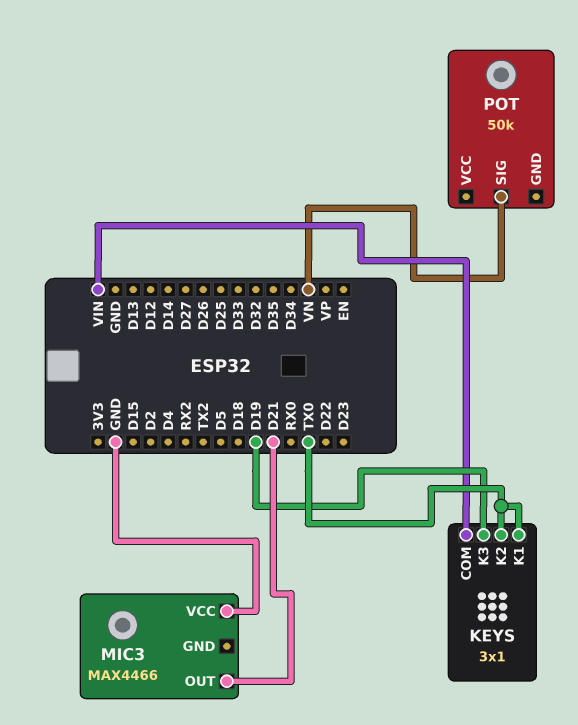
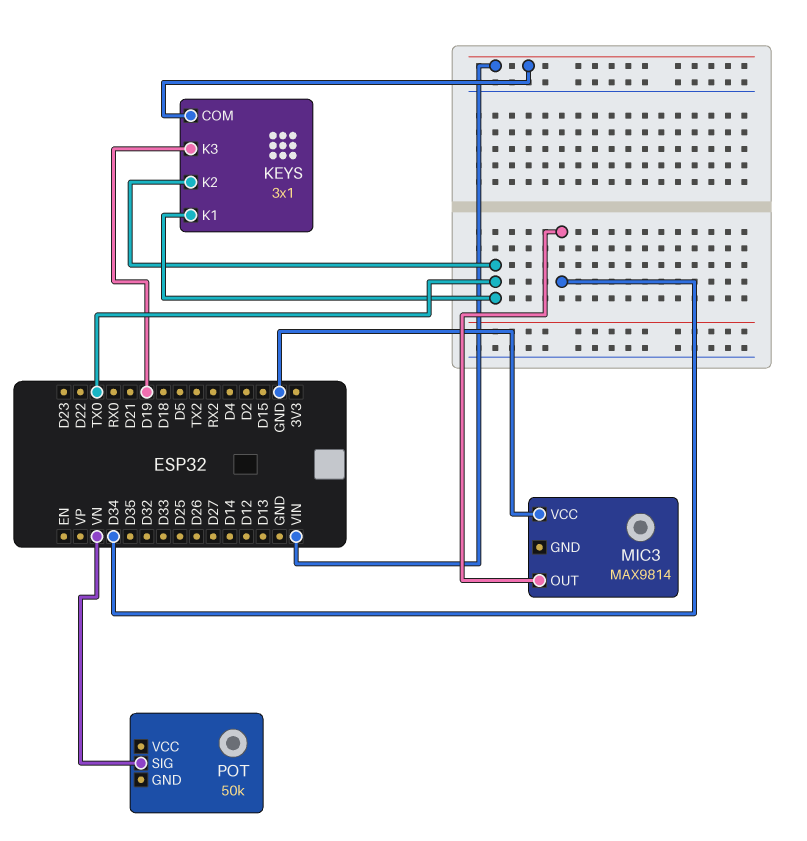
MIC3: MAX4466 -> MAX9814
MIC3 pin OUT: D21 -> D34

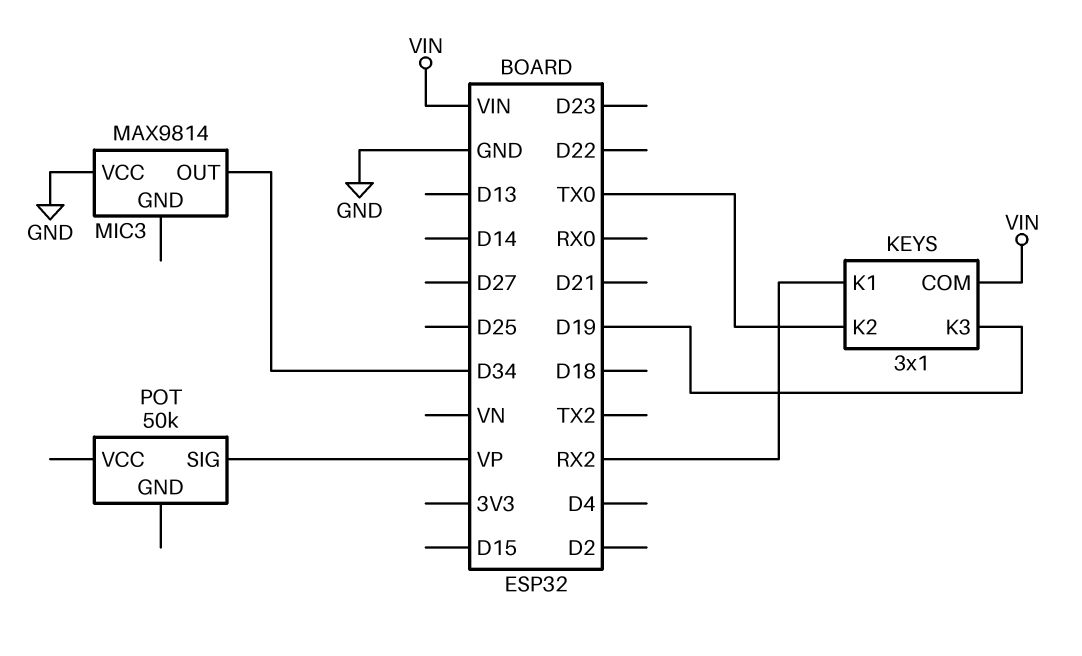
KEYS pin K1: TX0 -> RX2
POT pin SIG: VN -> VP

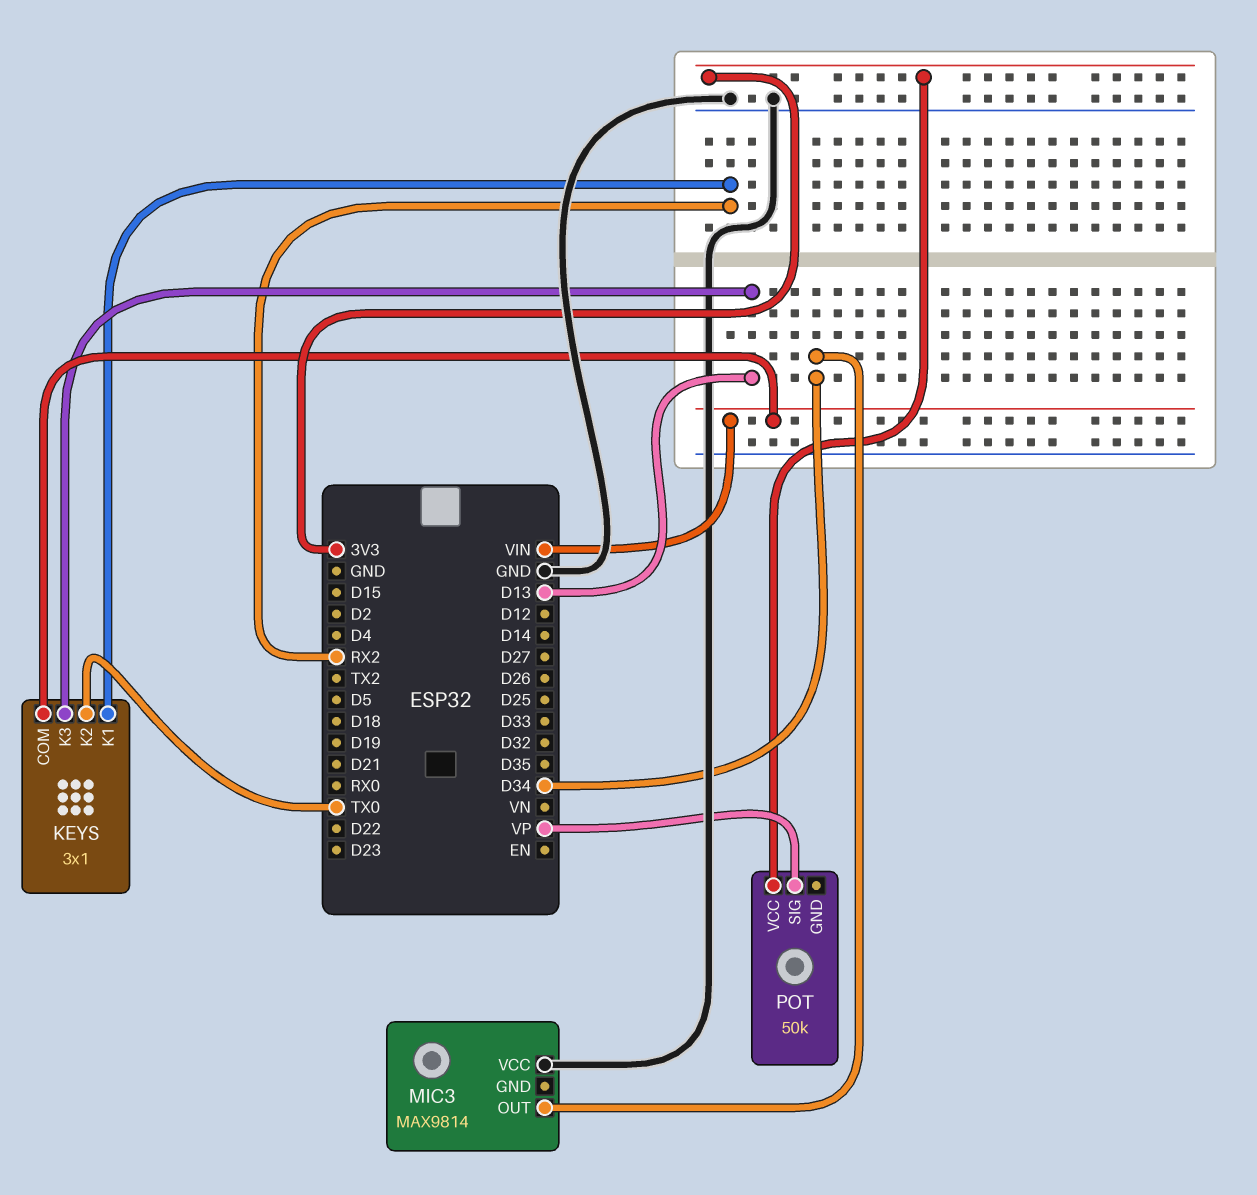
KEYS pin K3: D19 -> D13
POT pin VCC: none -> 3V3

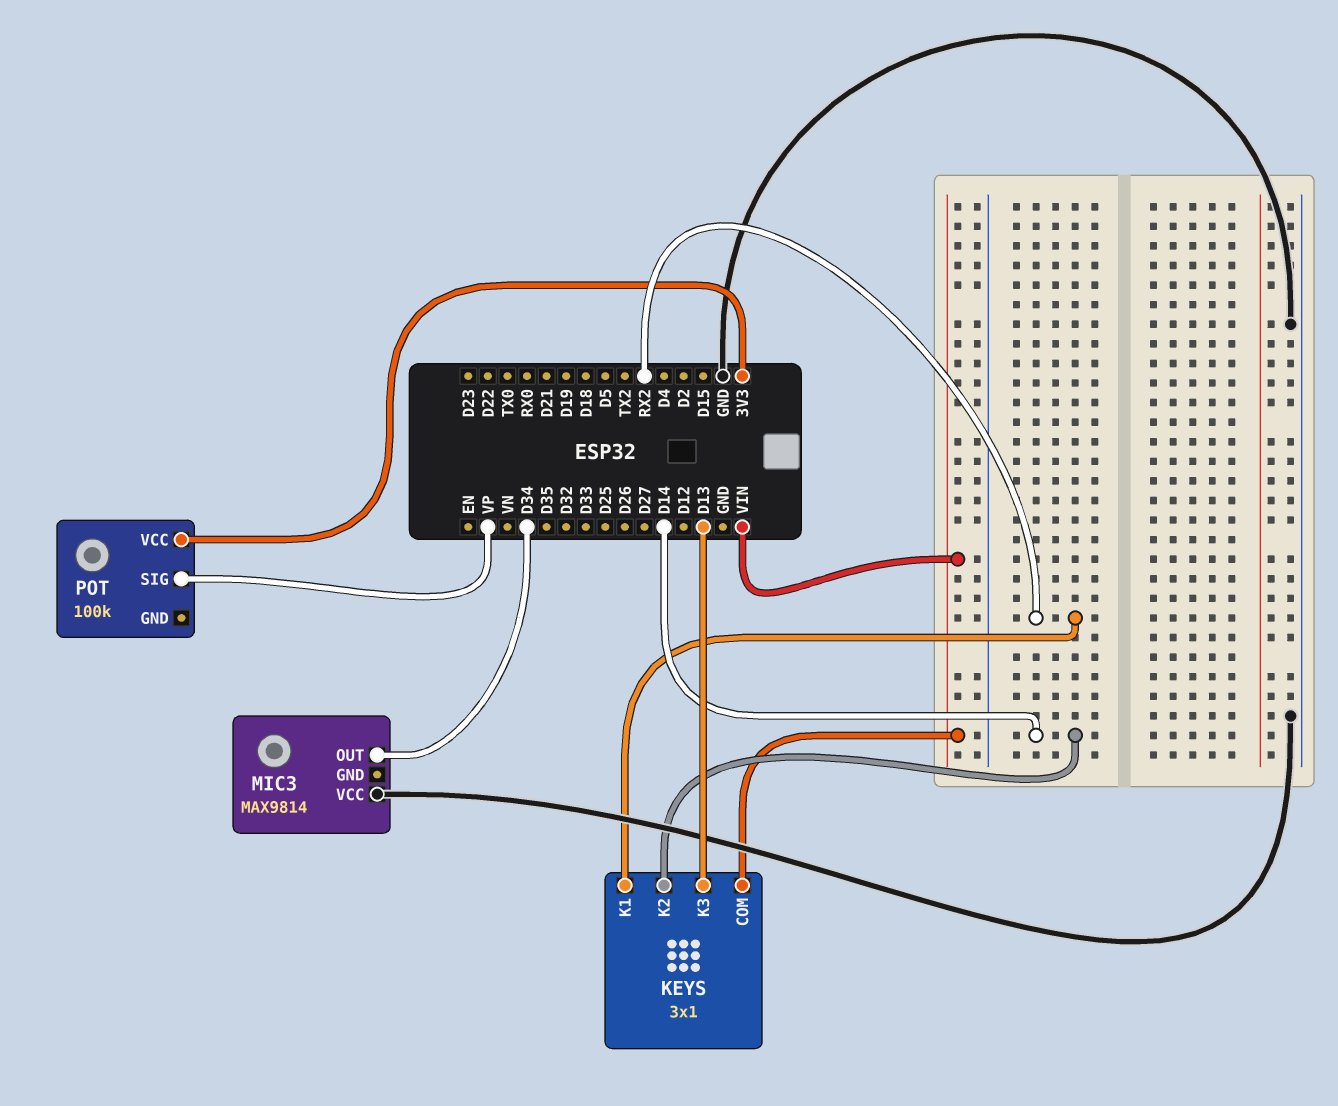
KEYS pin K2: TX0 -> D14
POT: 50k -> 100k

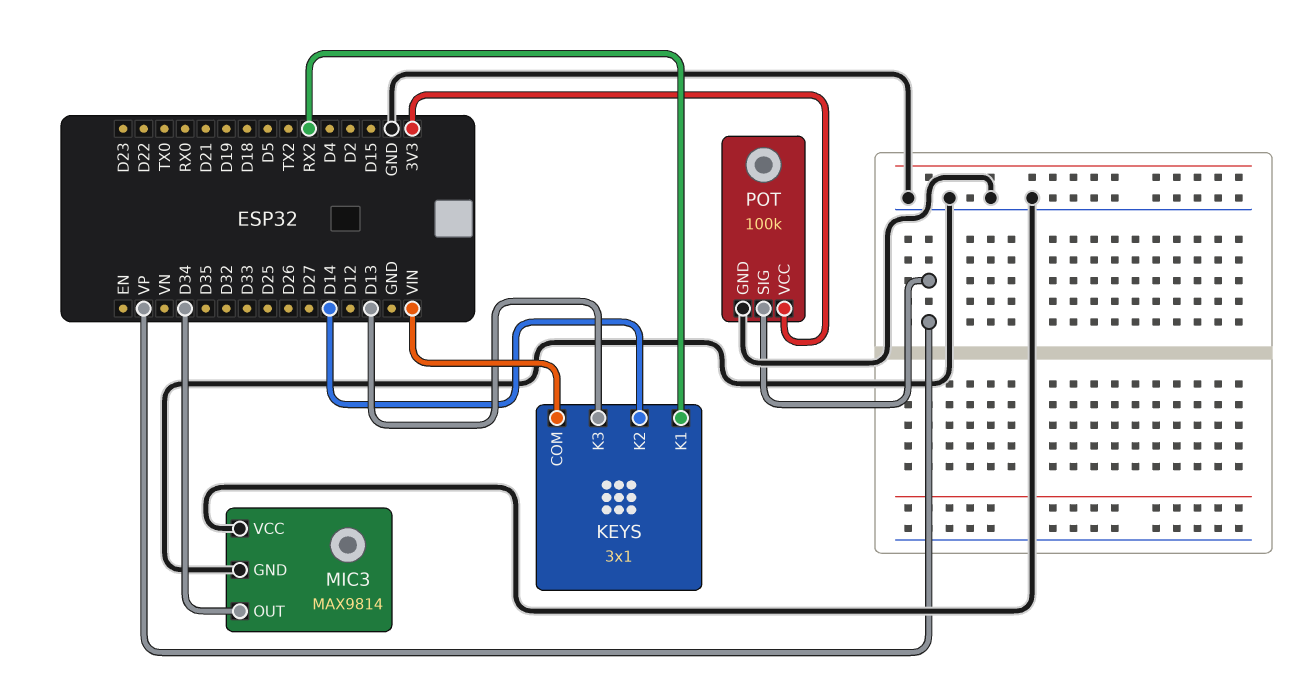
MIC3 pin GND: none -> GND
POT pin GND: none -> GND

